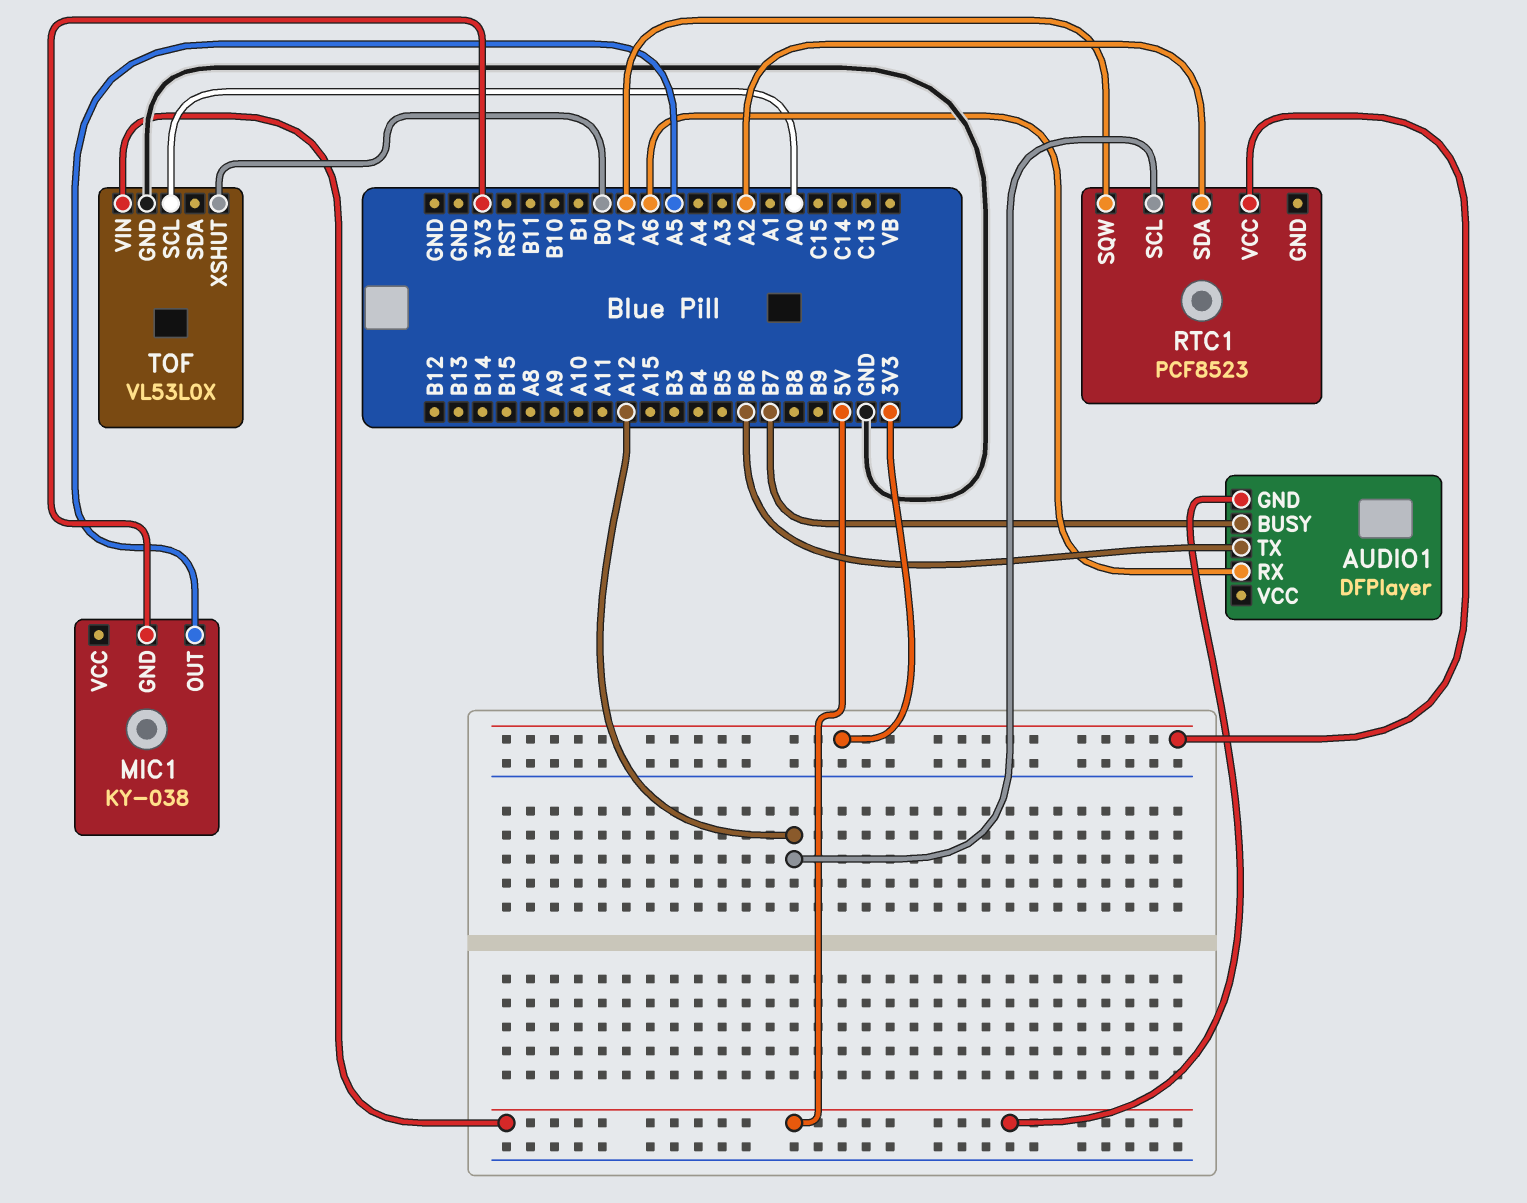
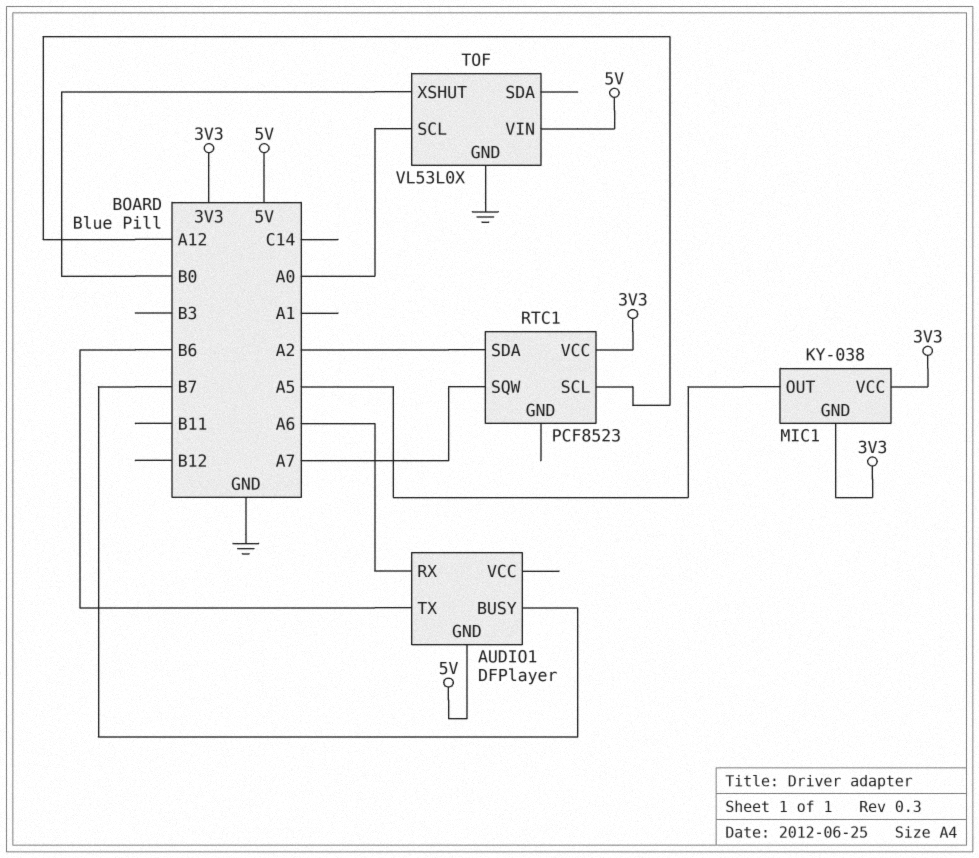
MIC1 pin VCC: none -> 3V3

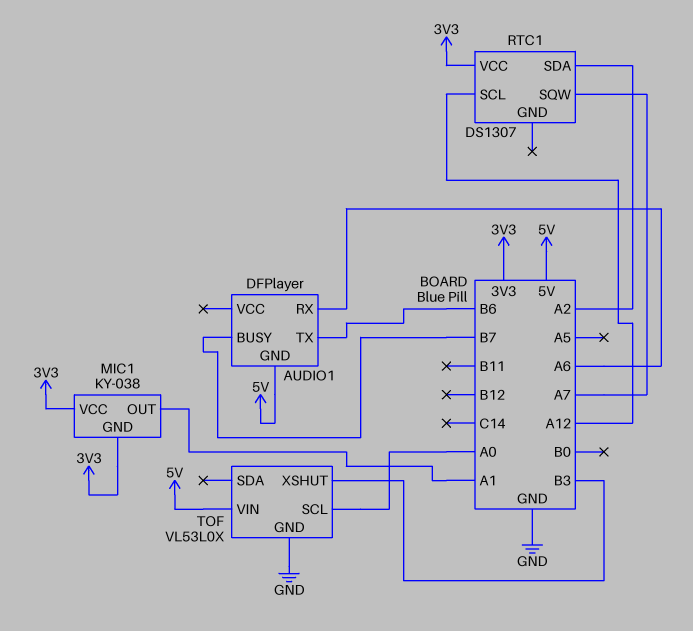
MIC1 pin OUT: A5 -> A1
RTC1: PCF8523 -> DS1307
TOF pin XSHUT: B0 -> B3

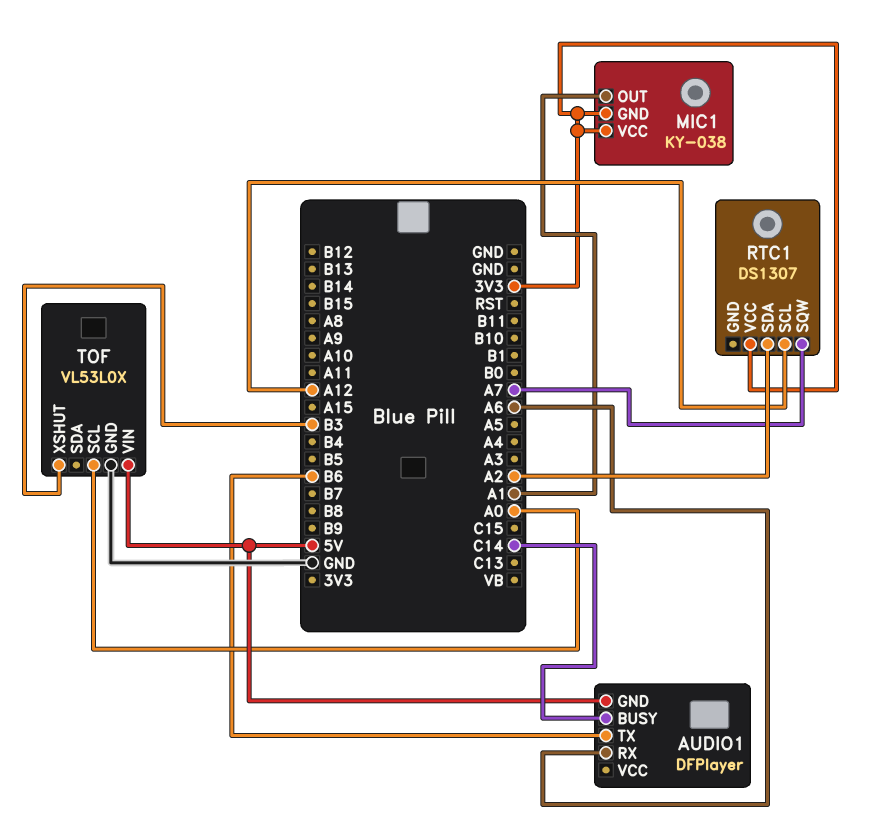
AUDIO1 pin BUSY: B7 -> C14

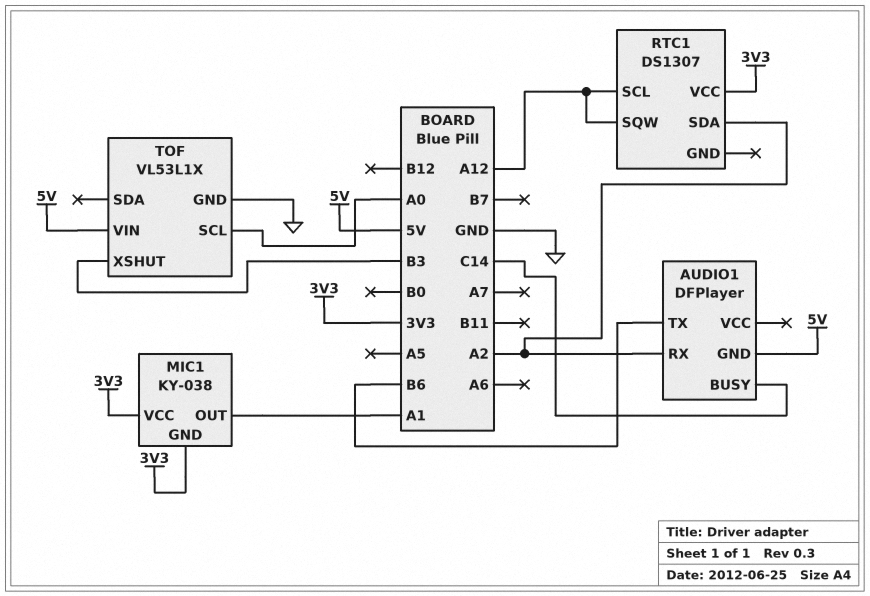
AUDIO1 pin RX: A6 -> A2
RTC1 pin SQW: A7 -> A12
TOF: VL53L0X -> VL53L1X

